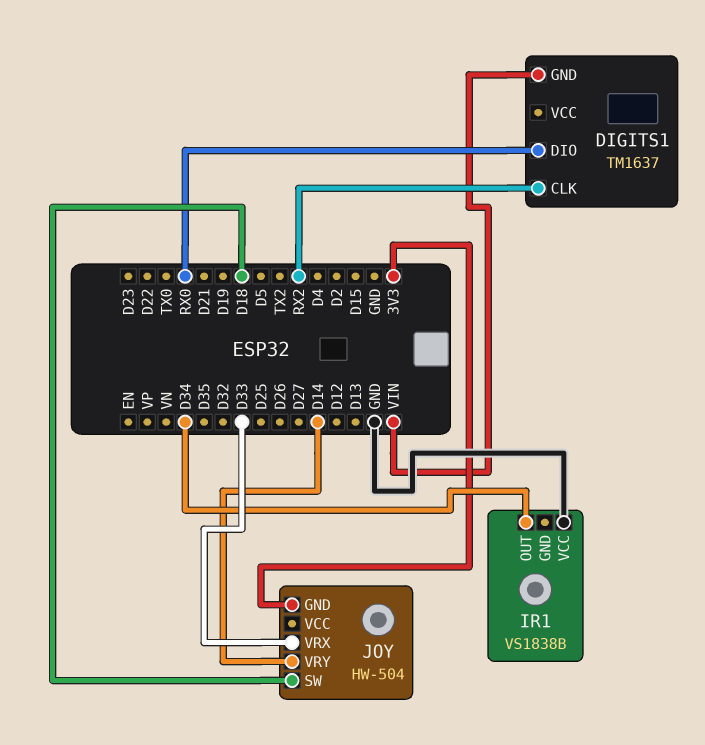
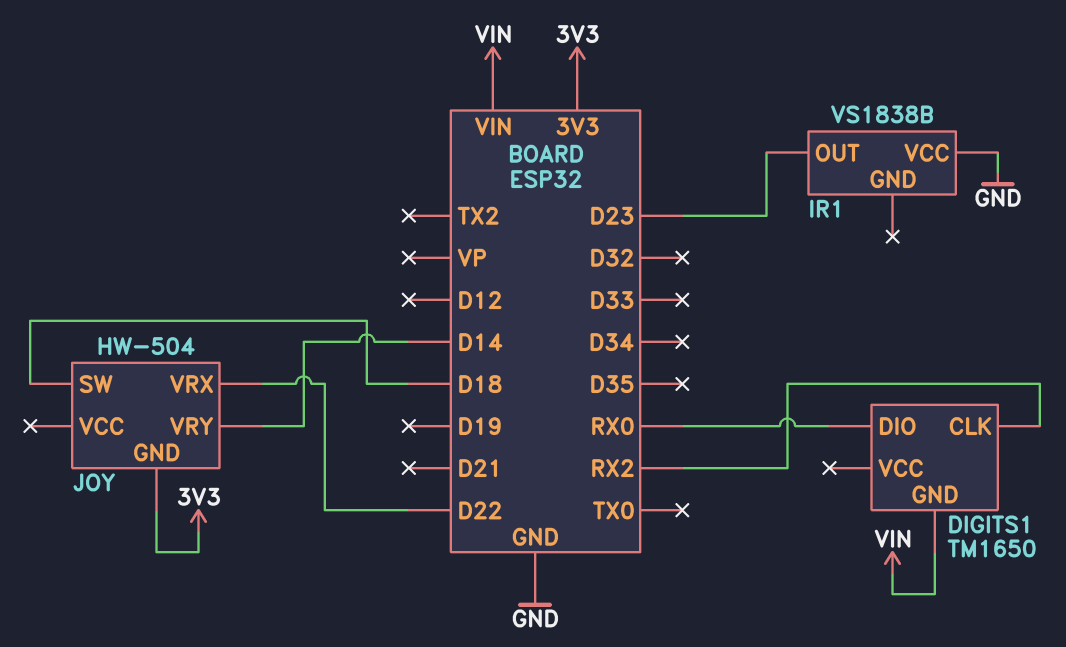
DIGITS1: TM1637 -> TM1650
IR1 pin OUT: D34 -> D23
JOY pin VRX: D33 -> D22

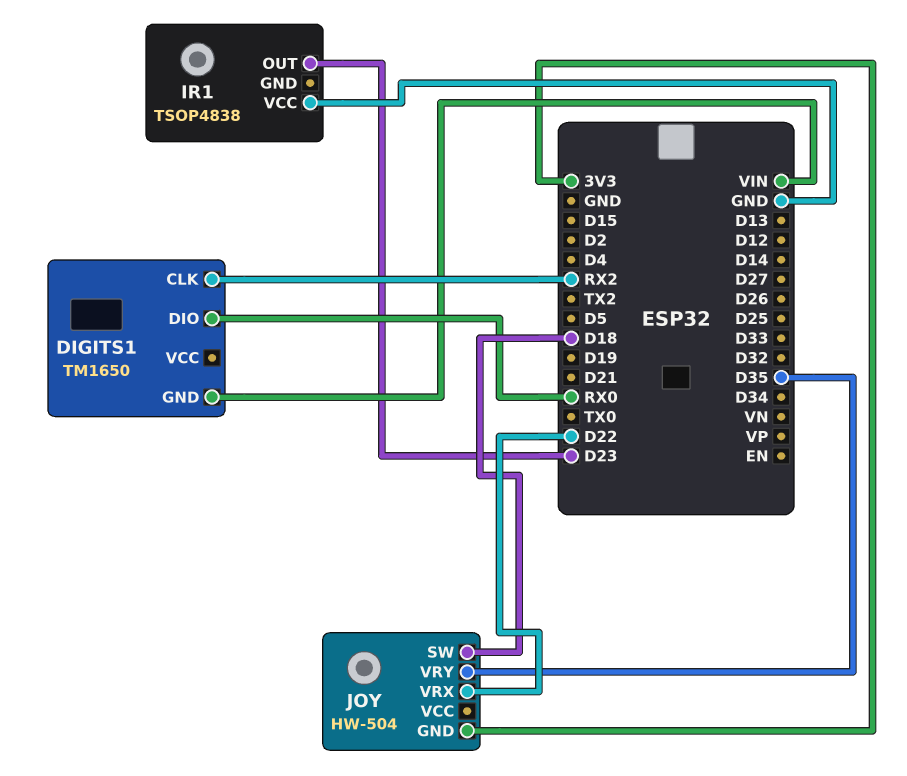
IR1: VS1838B -> TSOP4838
JOY pin VRY: D14 -> D35

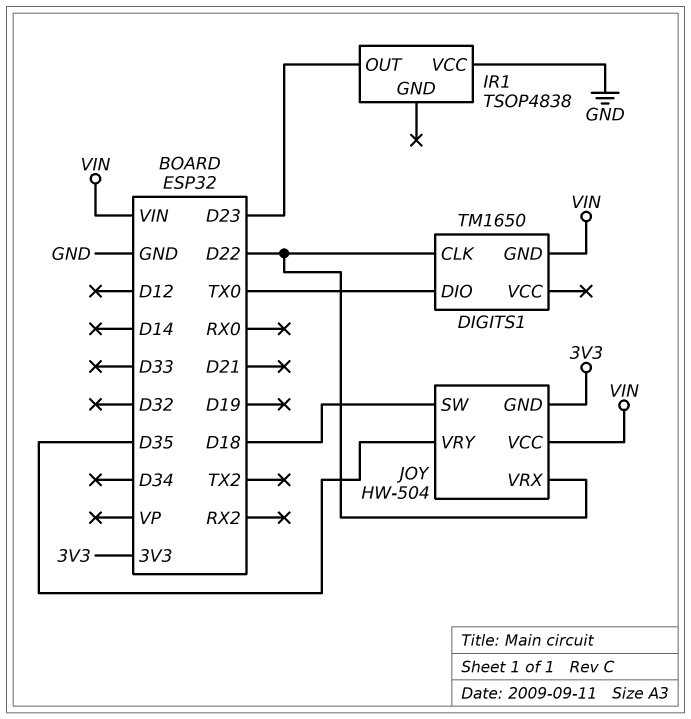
DIGITS1 pin CLK: RX2 -> D22
DIGITS1 pin DIO: RX0 -> TX0
JOY pin VCC: none -> VIN

